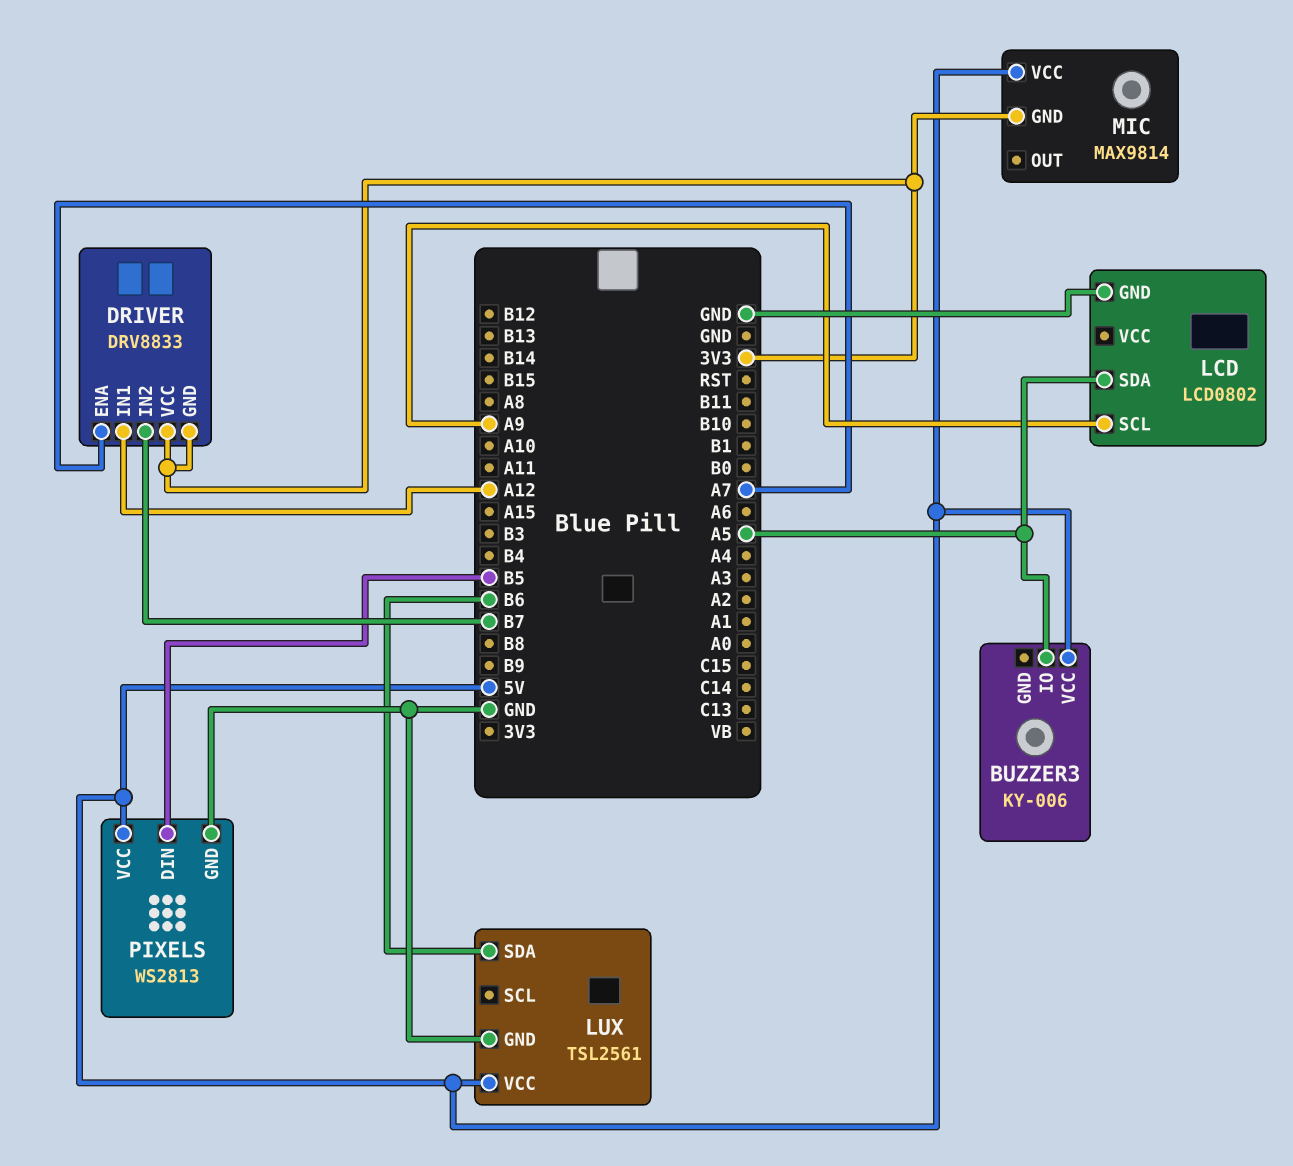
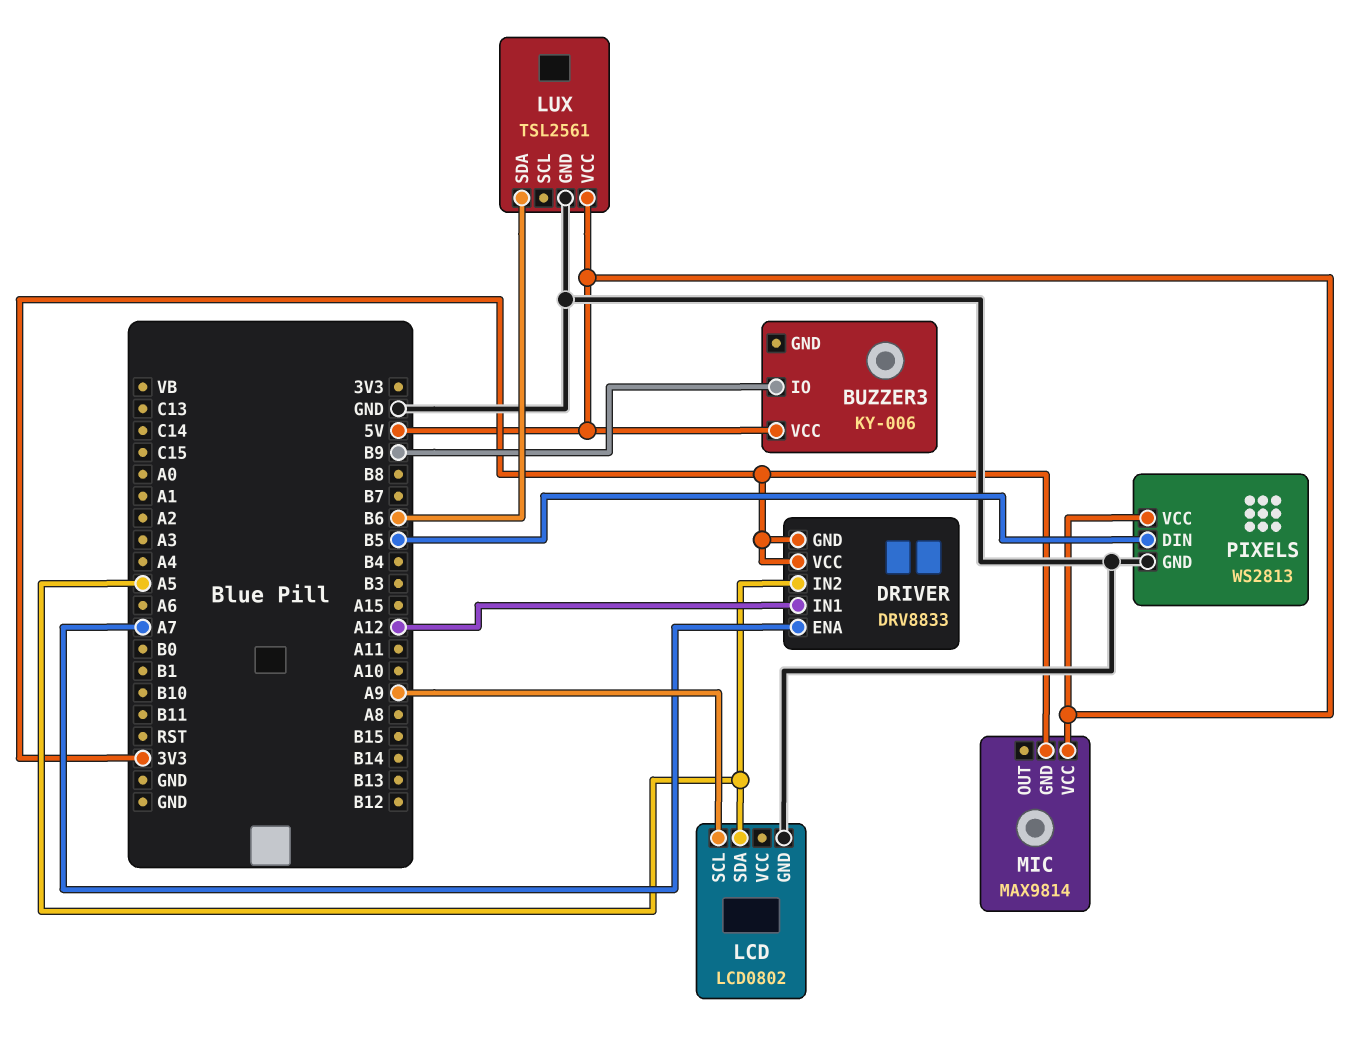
BUZZER3 pin IO: A5 -> B9
DRIVER pin IN2: B7 -> A5

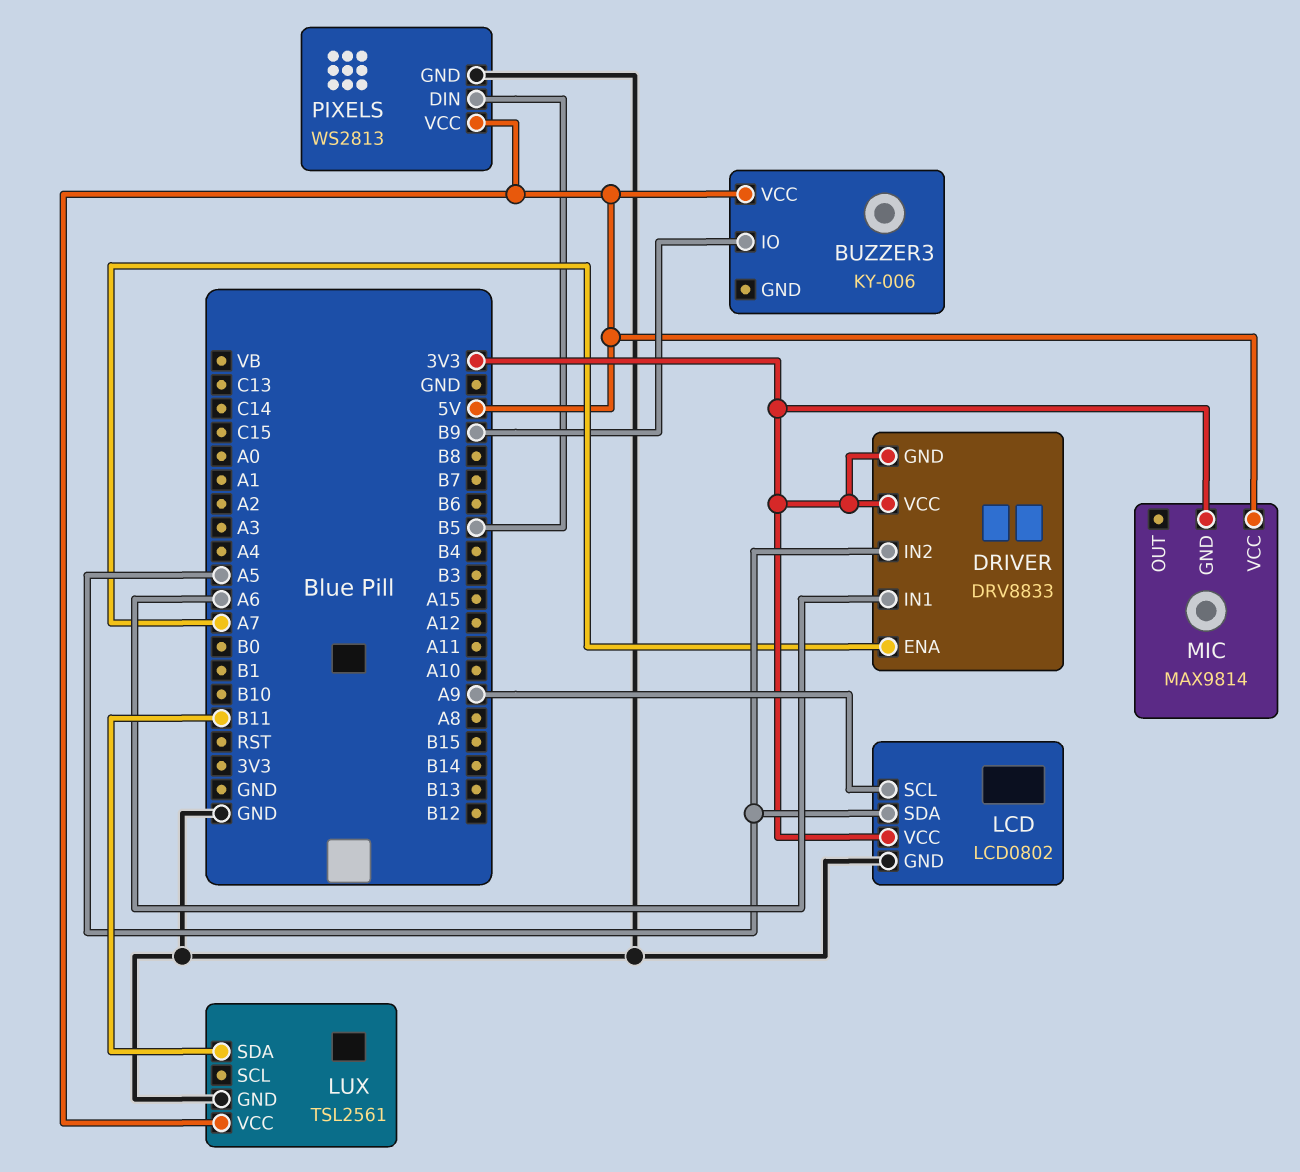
DRIVER pin IN1: A12 -> A6
LCD pin VCC: none -> 3V3
LUX pin SDA: B6 -> B11

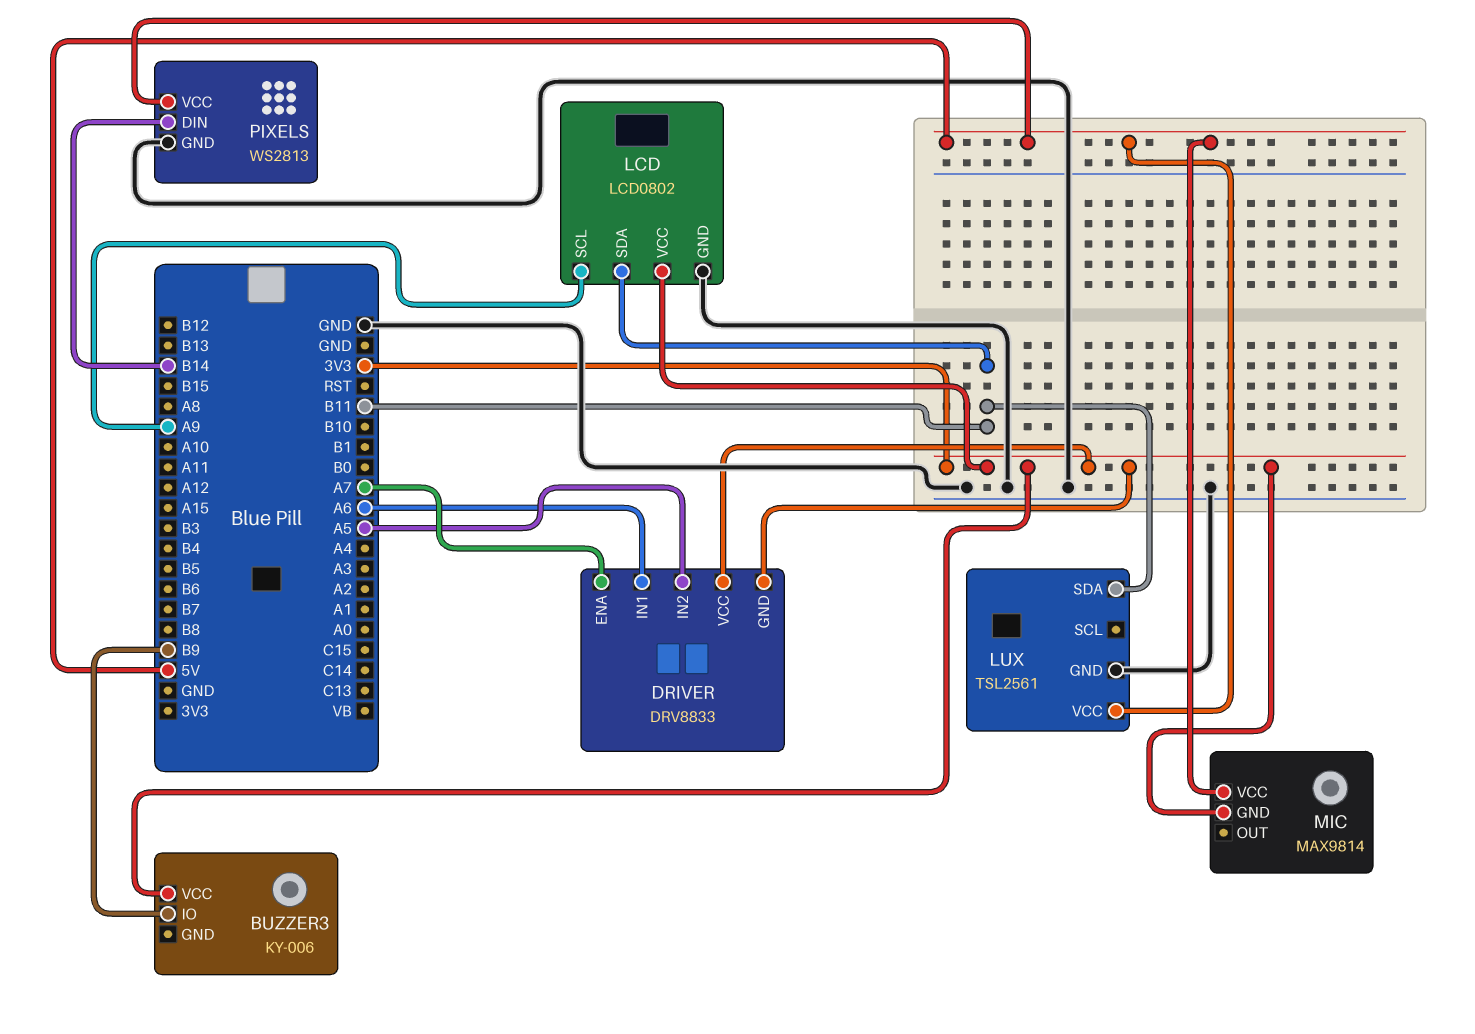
BUZZER3 pin VCC: 5V -> 3V3
LCD pin SDA: A5 -> B11
PIXELS pin DIN: B5 -> B14

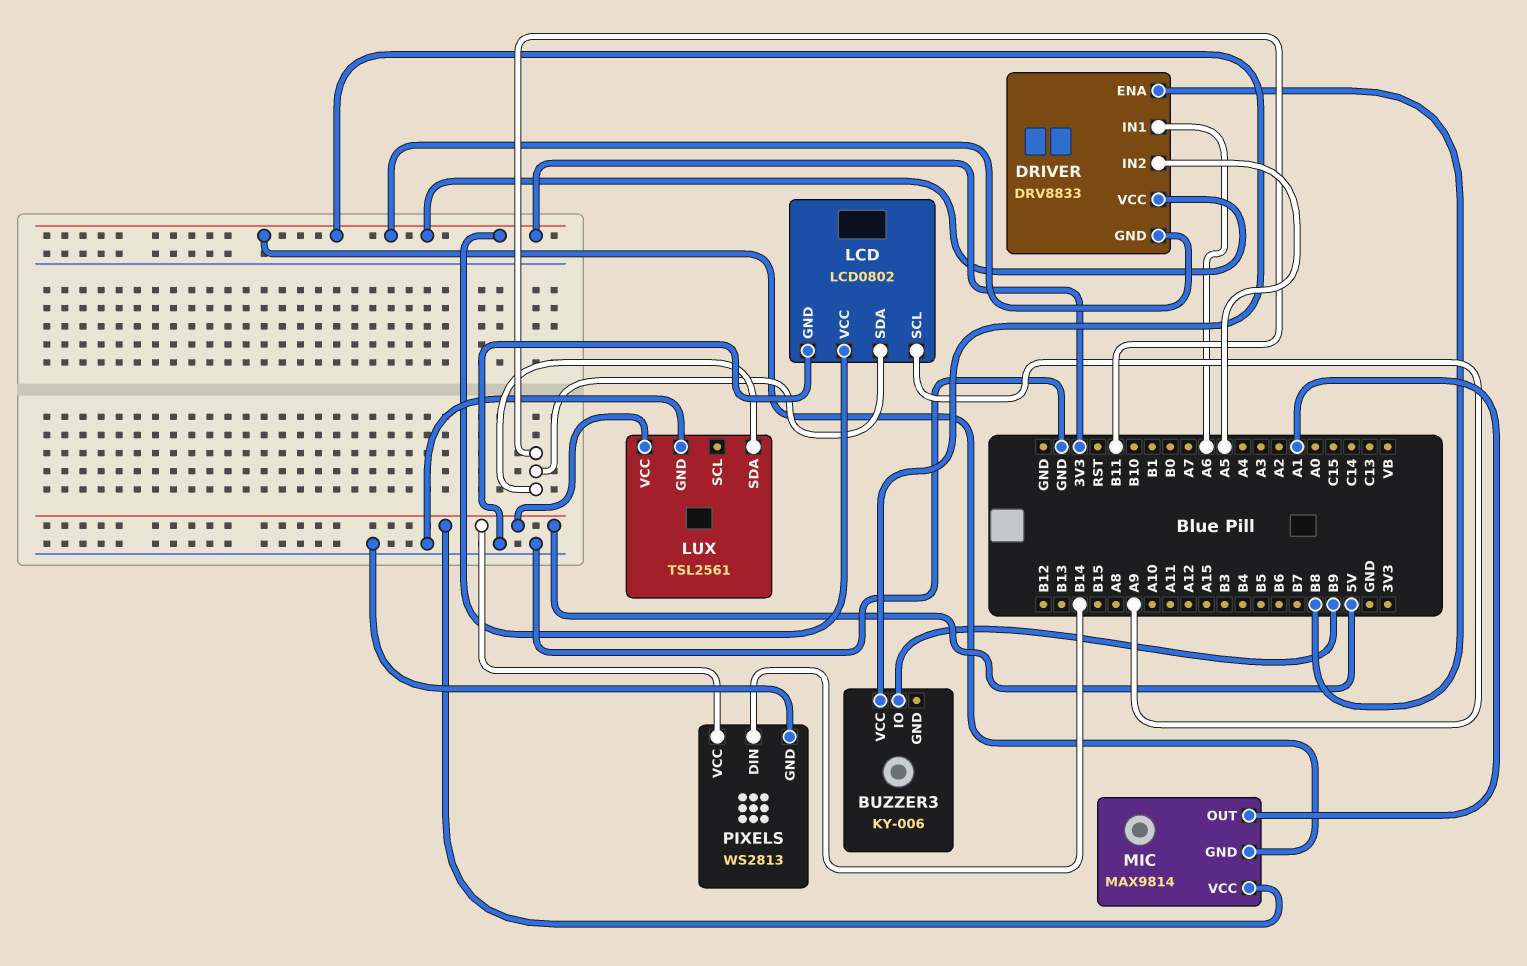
DRIVER pin ENA: A7 -> B8
MIC pin OUT: none -> A1

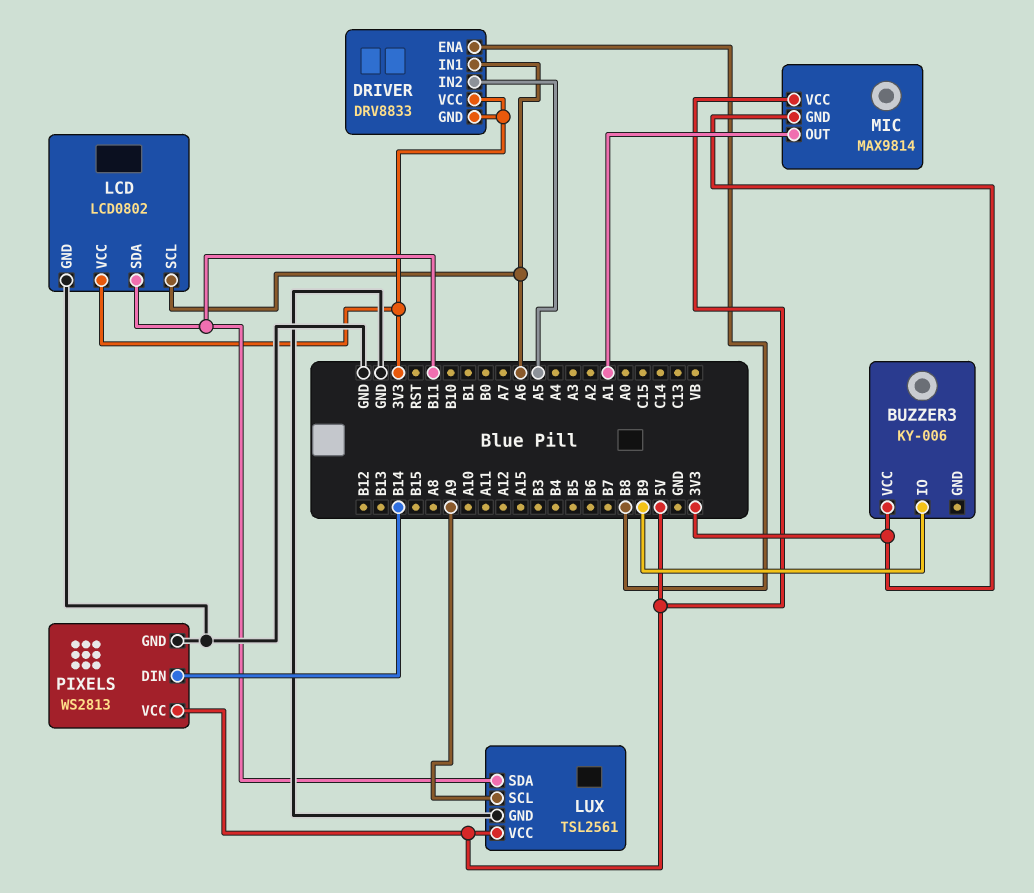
LCD pin SCL: A9 -> A6
LUX pin SCL: none -> A9

